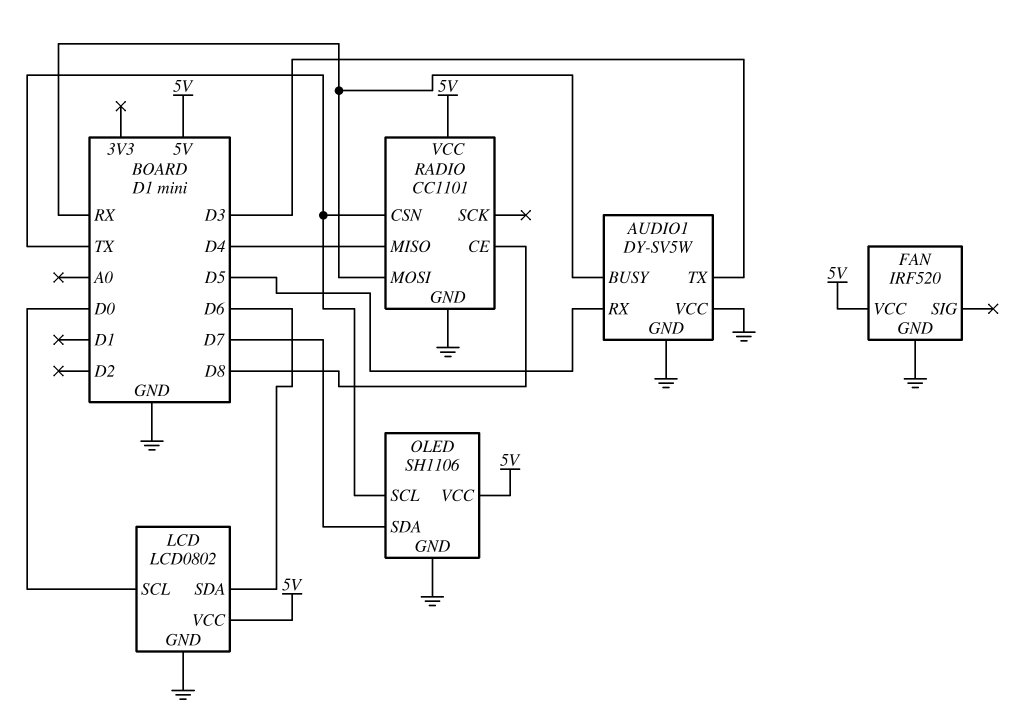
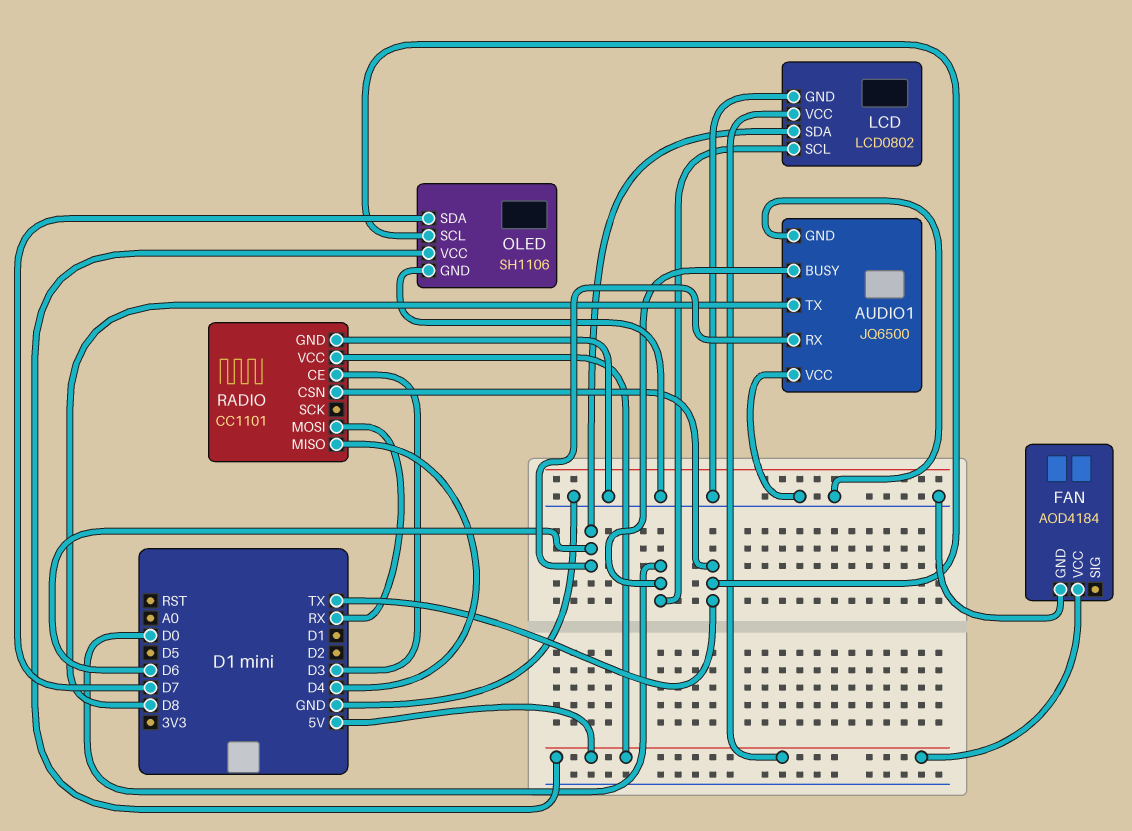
AUDIO1: DY-SV5W -> JQ6500
AUDIO1 pin BUSY: RX -> D0
AUDIO1 pin RX: D5 -> D6
AUDIO1 pin TX: D3 -> D8
FAN: IRF520 -> AOD4184
RADIO pin CE: D8 -> D3

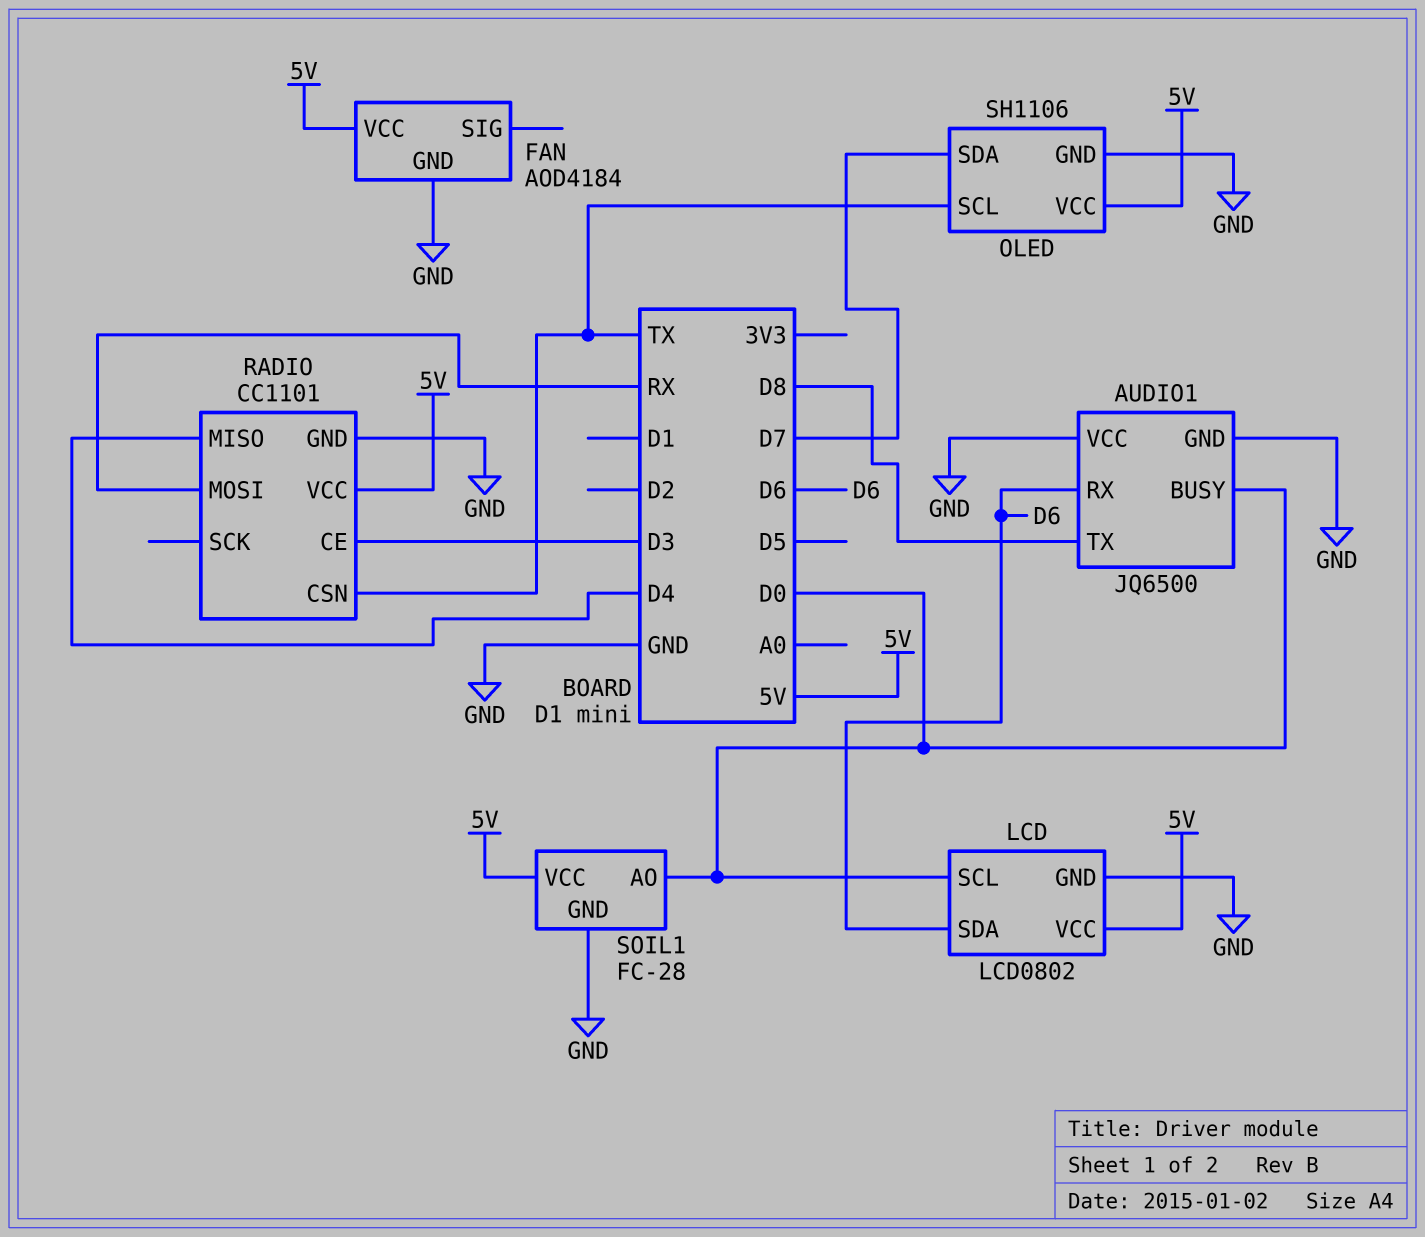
SOIL1: none -> FC-28
SOIL1 pin AO: none -> D0
SOIL1 pin GND: none -> GND
SOIL1 pin VCC: none -> 5V

